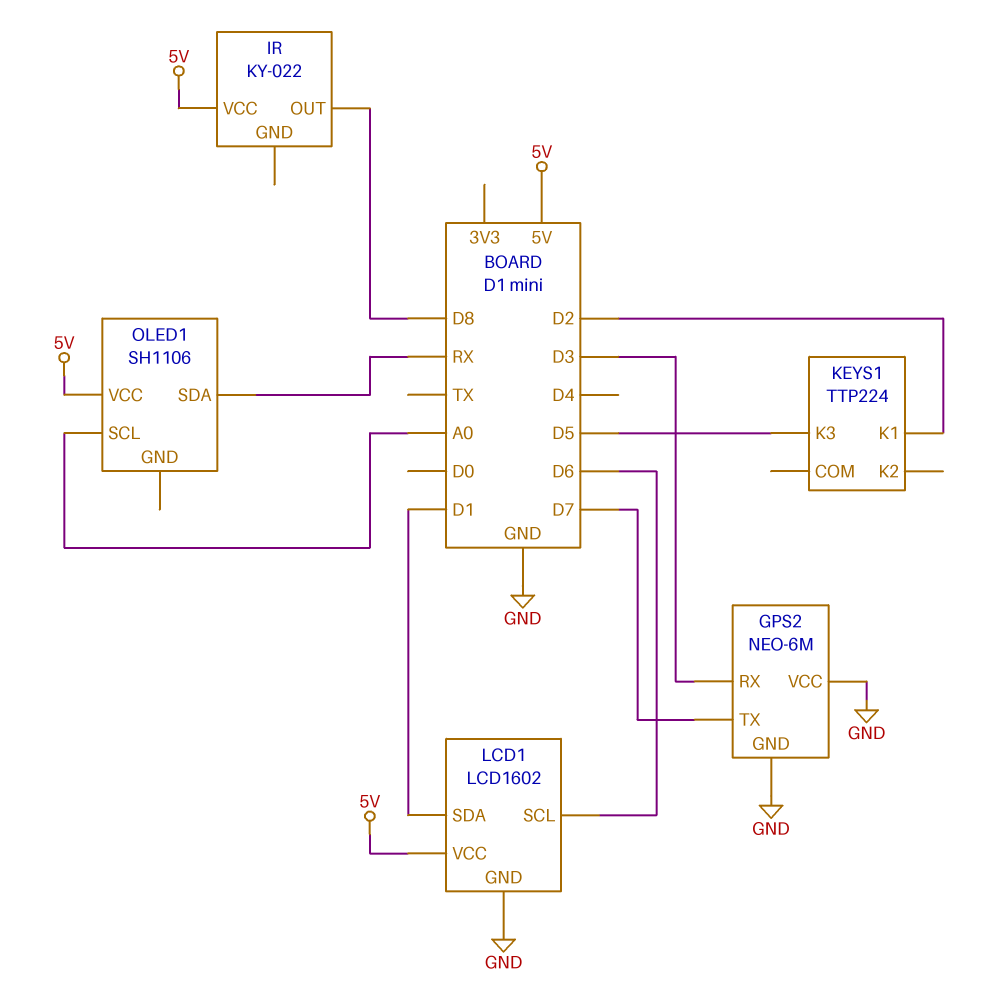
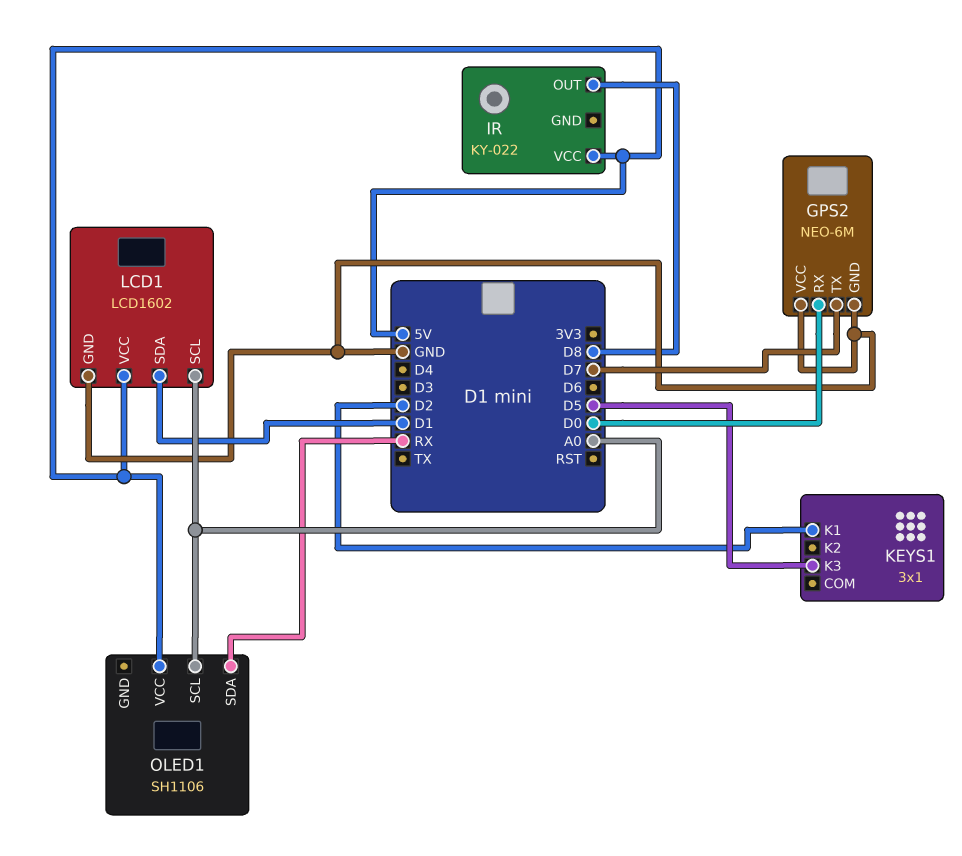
GPS2 pin RX: D3 -> D0
KEYS1: TTP224 -> 3x1
LCD1 pin SCL: D6 -> A0

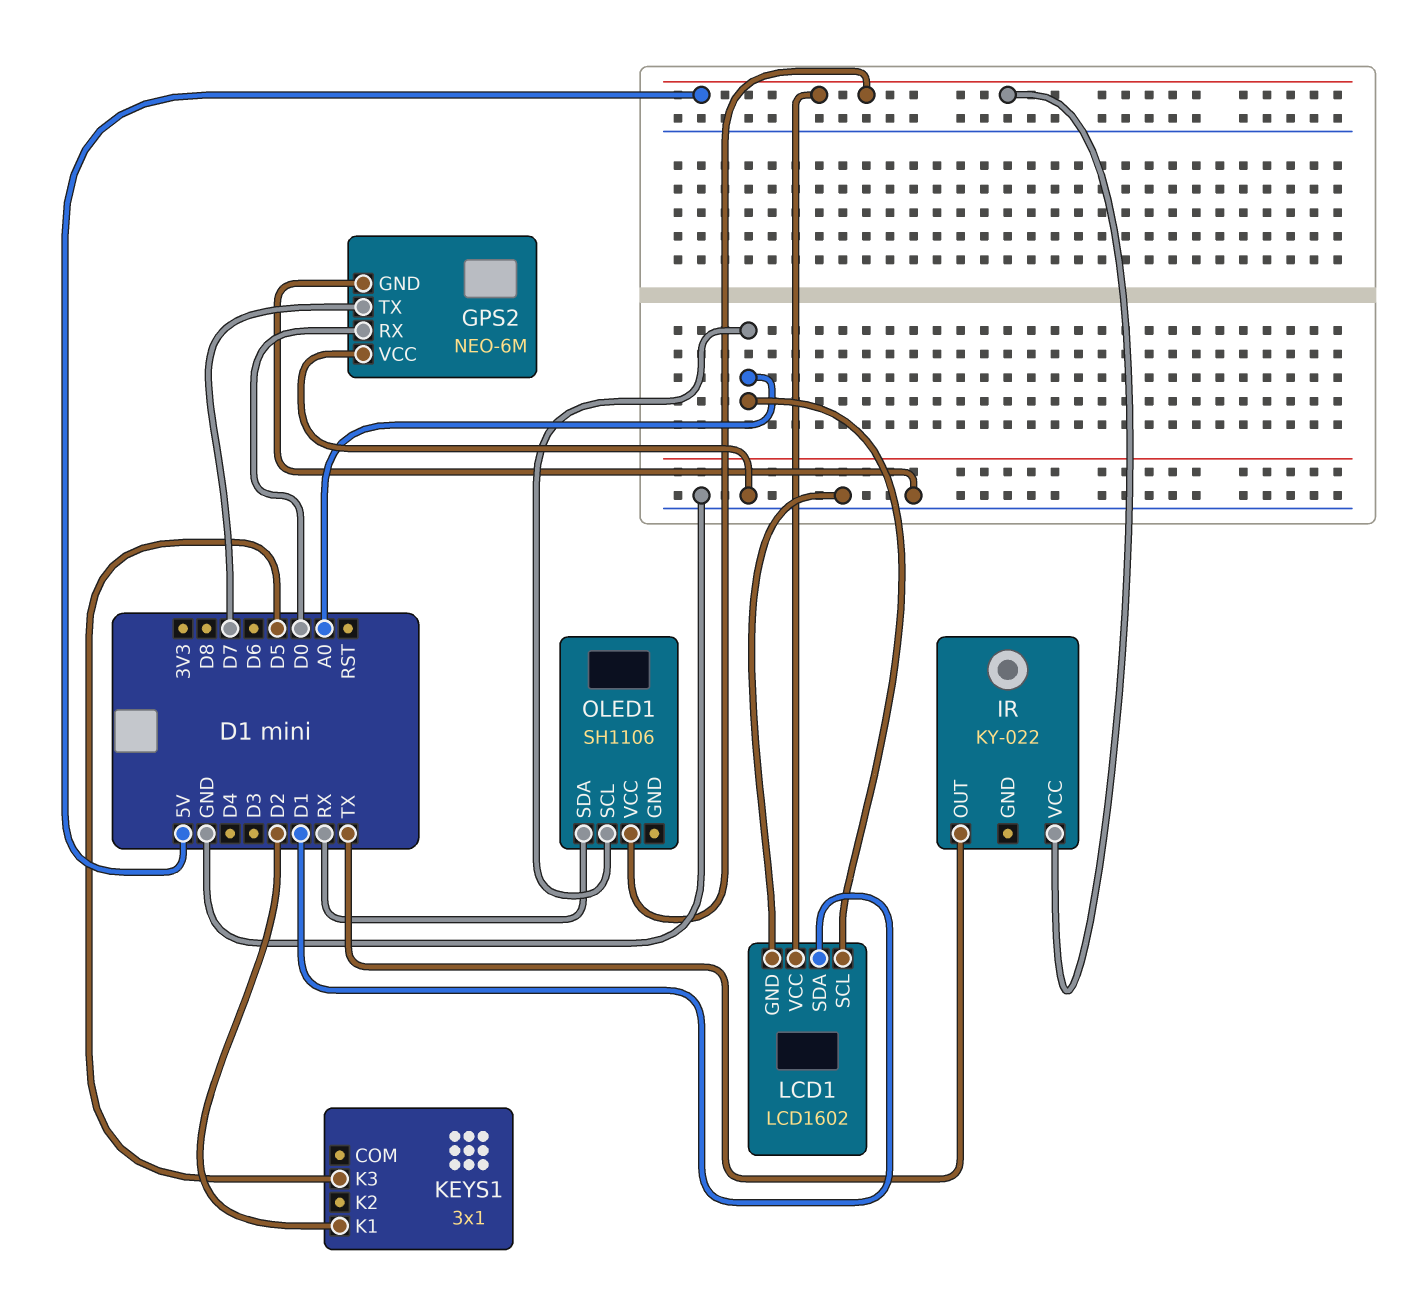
IR pin OUT: D8 -> TX

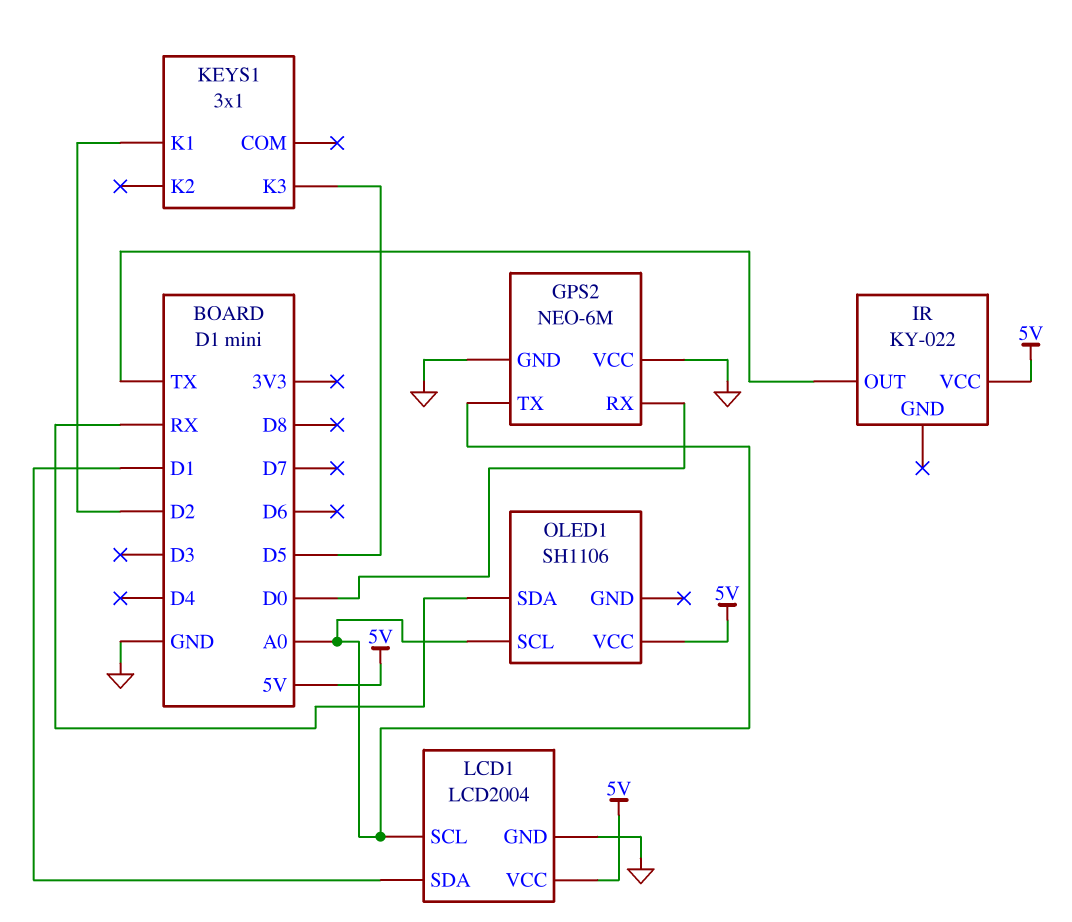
GPS2 pin TX: D7 -> A0
LCD1: LCD1602 -> LCD2004

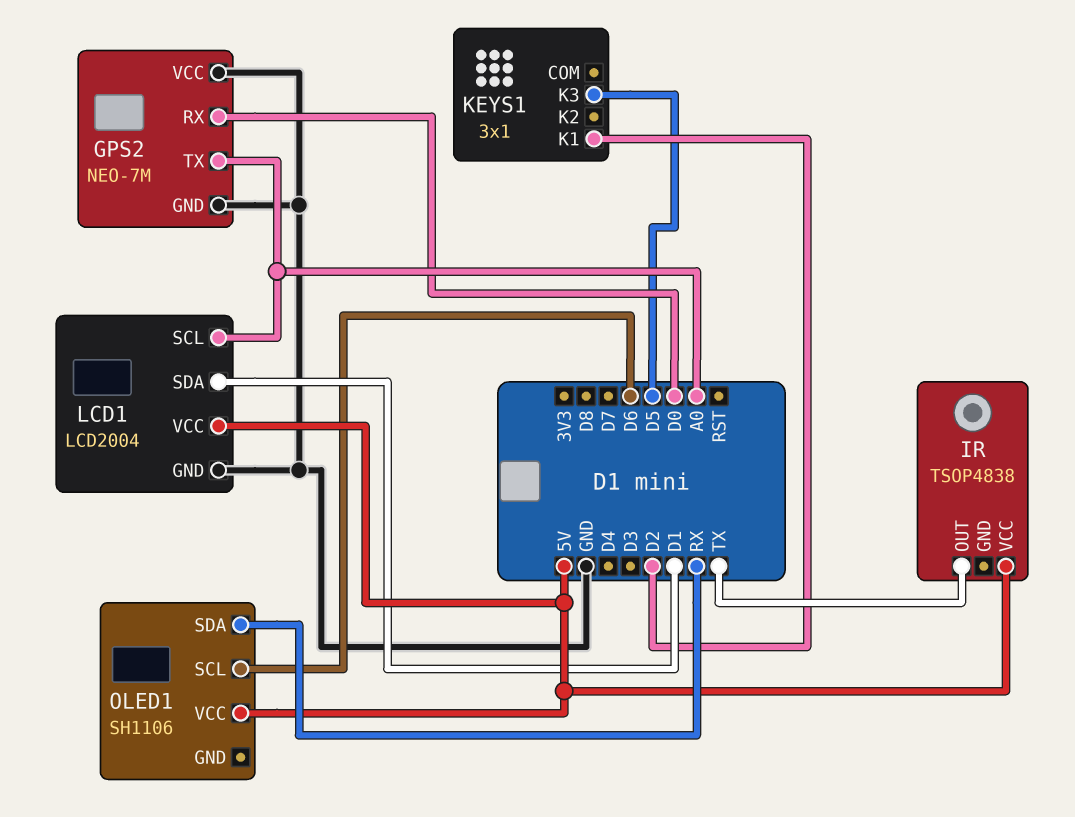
GPS2: NEO-6M -> NEO-7M
IR: KY-022 -> TSOP4838
OLED1 pin SCL: A0 -> D6

